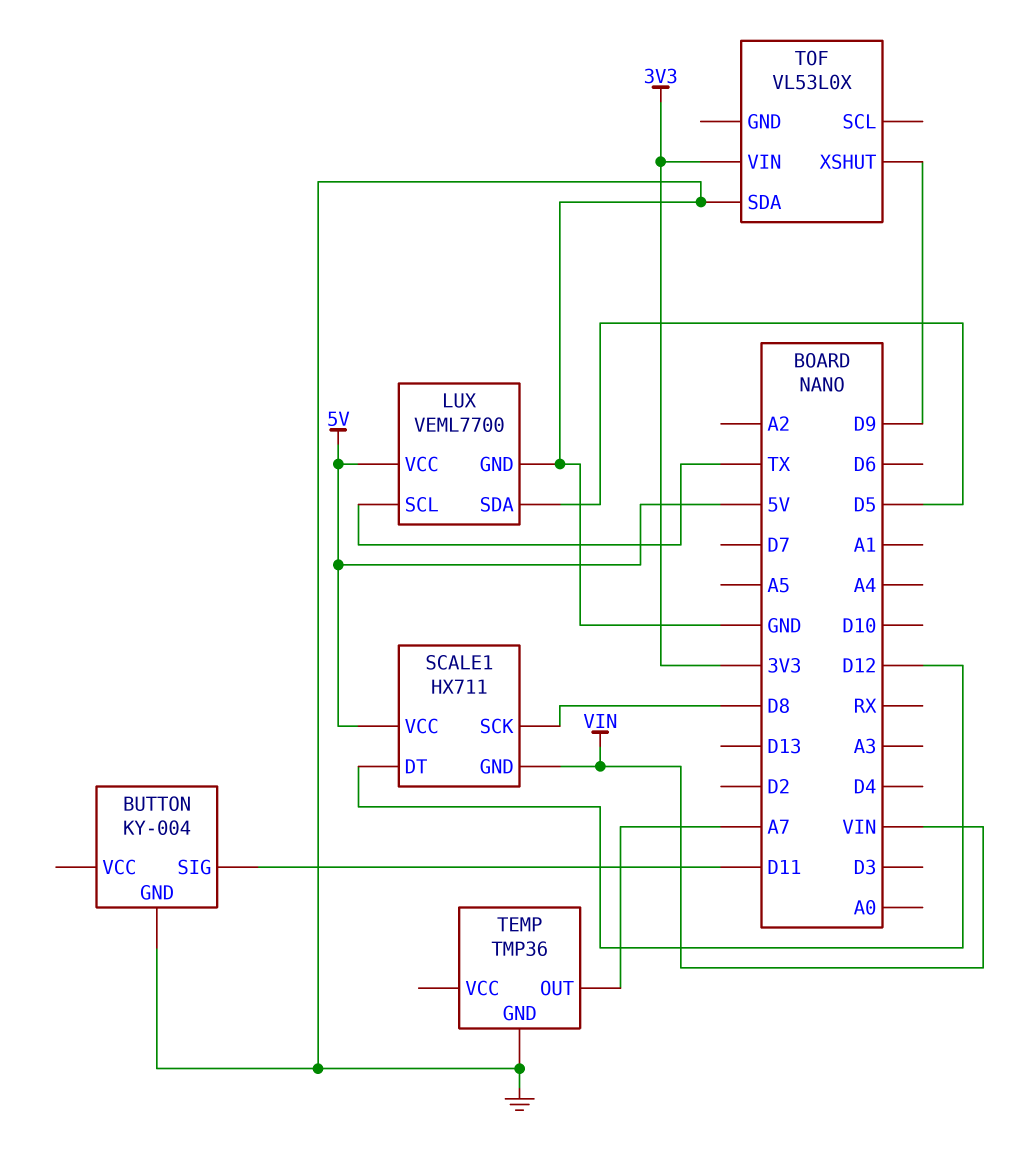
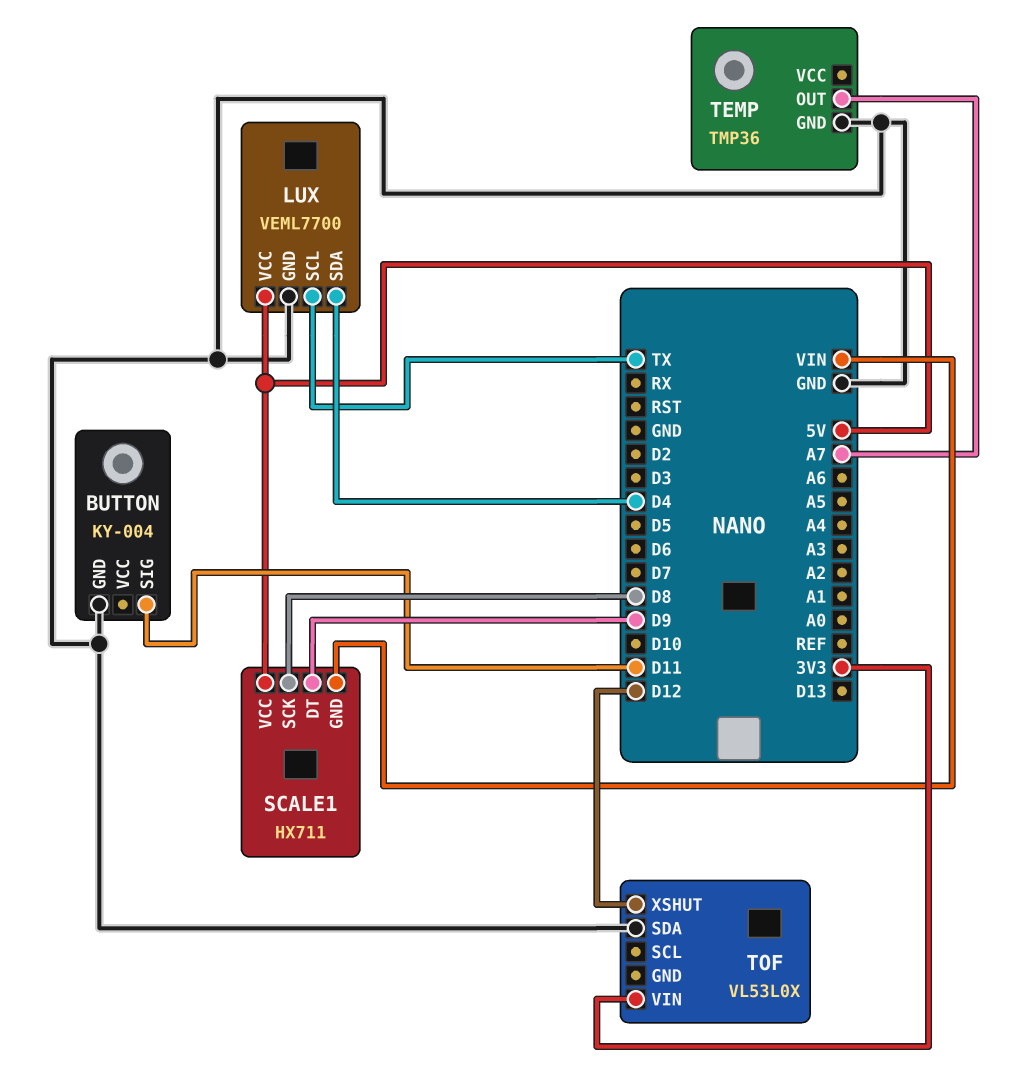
LUX pin SDA: D5 -> D4
SCALE1 pin DT: D12 -> D9
TOF pin XSHUT: D9 -> D12

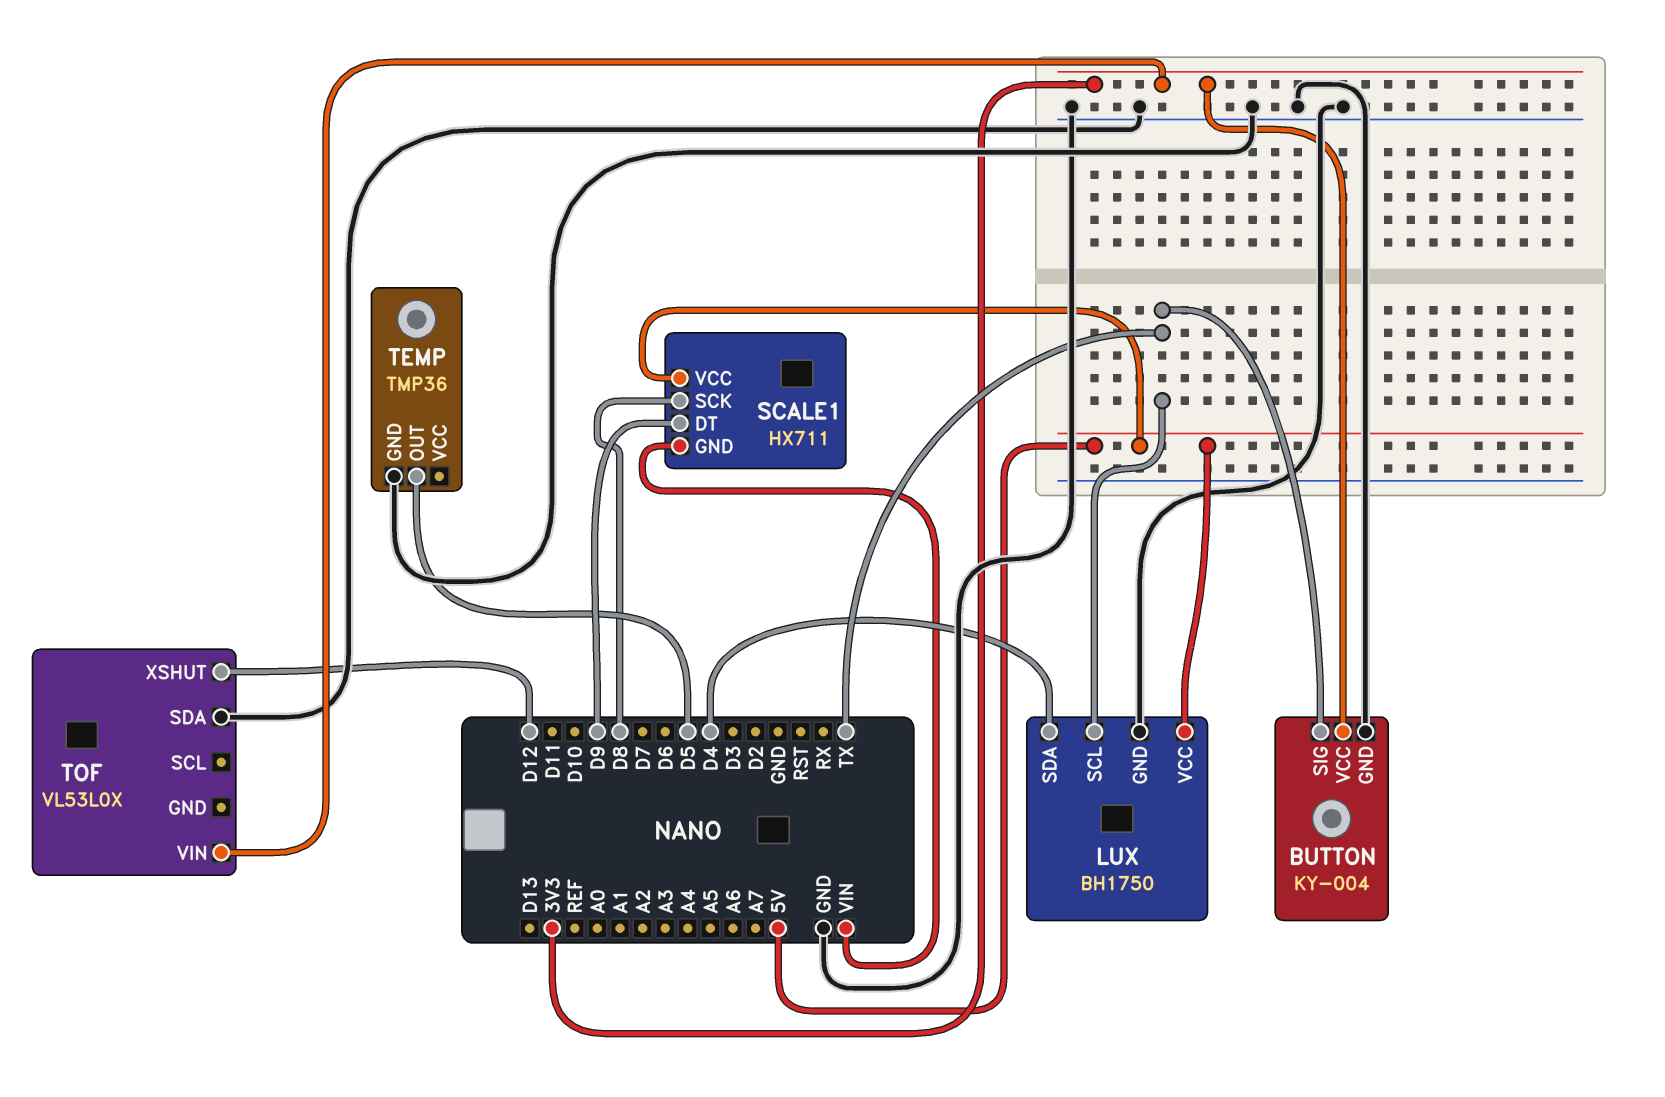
BUTTON pin SIG: D11 -> TX
BUTTON pin VCC: none -> 3V3
LUX: VEML7700 -> BH1750
TEMP pin OUT: A7 -> D5

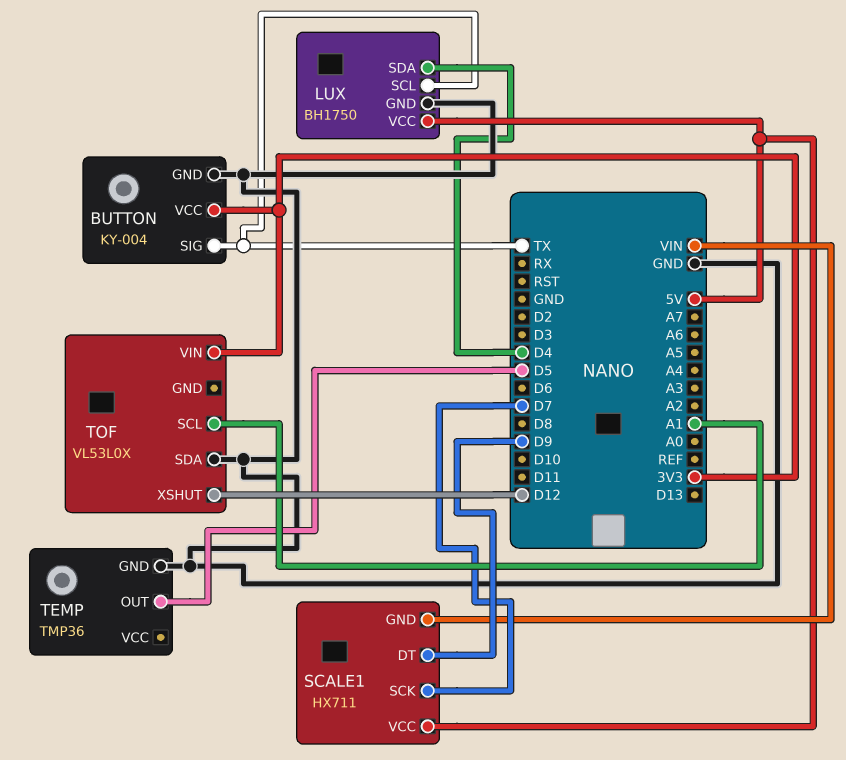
SCALE1 pin SCK: D8 -> D7
TOF pin SCL: none -> A1

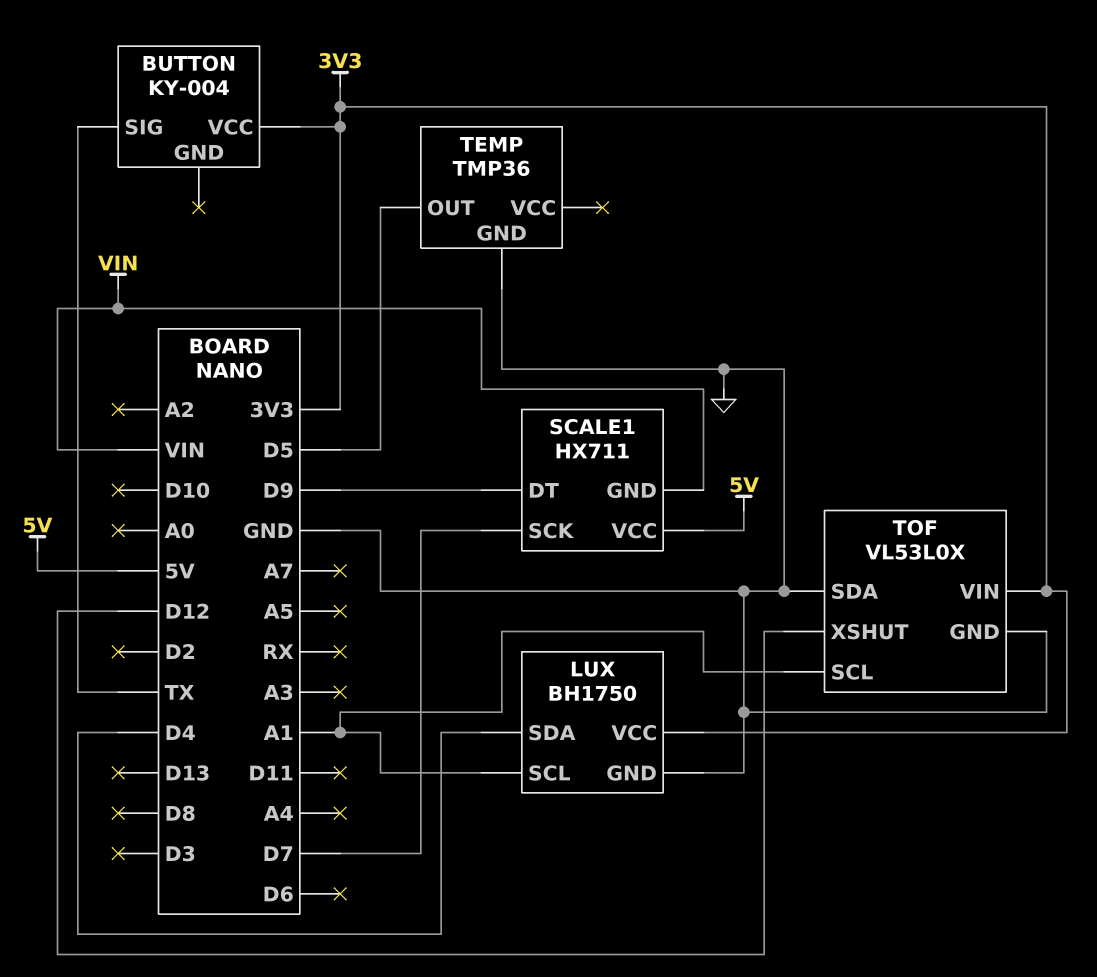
BUTTON pin GND: GND -> none
LUX pin SCL: TX -> A1
LUX pin VCC: 5V -> 3V3
TOF pin GND: none -> GND

